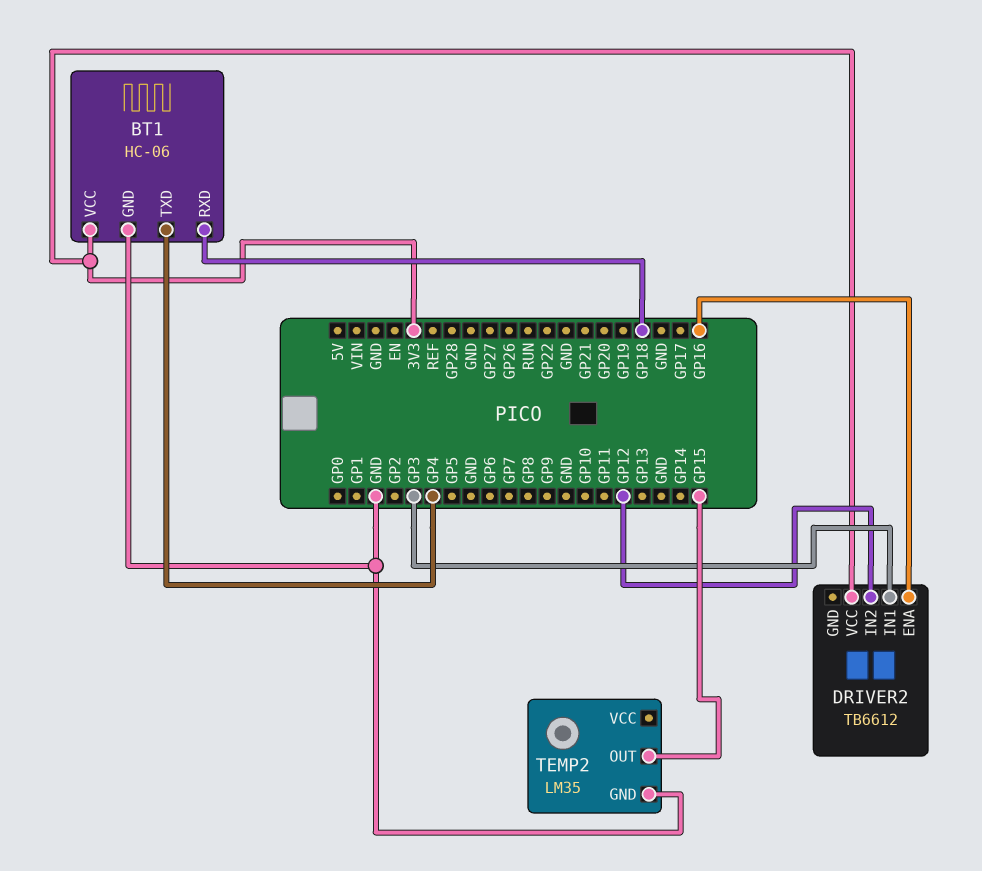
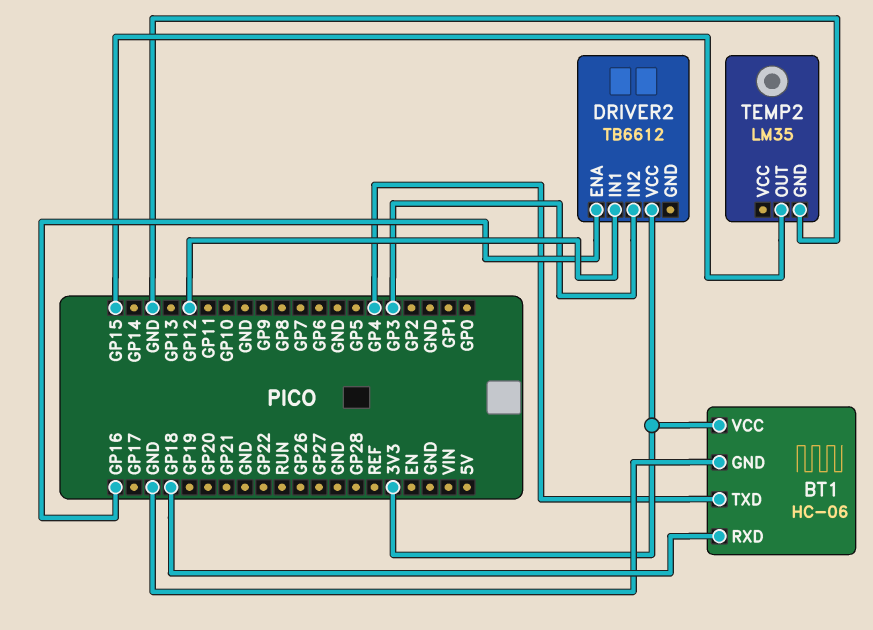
DRIVER2 pin IN1: GP3 -> GP12
DRIVER2 pin IN2: GP12 -> GP3

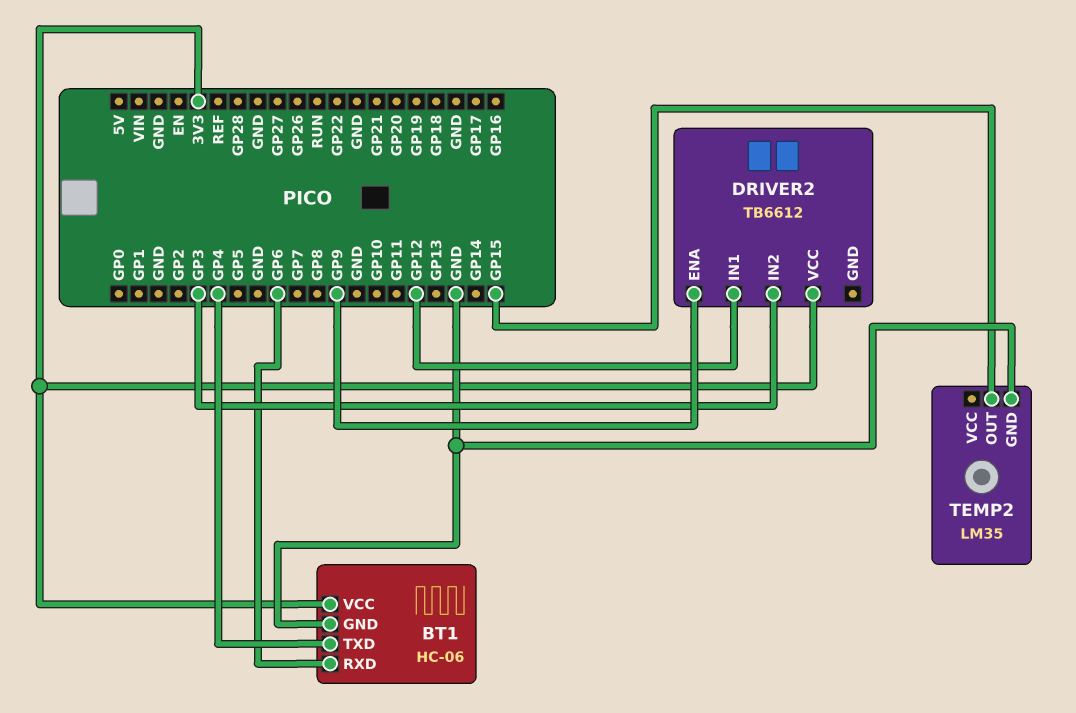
BT1 pin RXD: GP18 -> GP6
DRIVER2 pin ENA: GP16 -> GP9

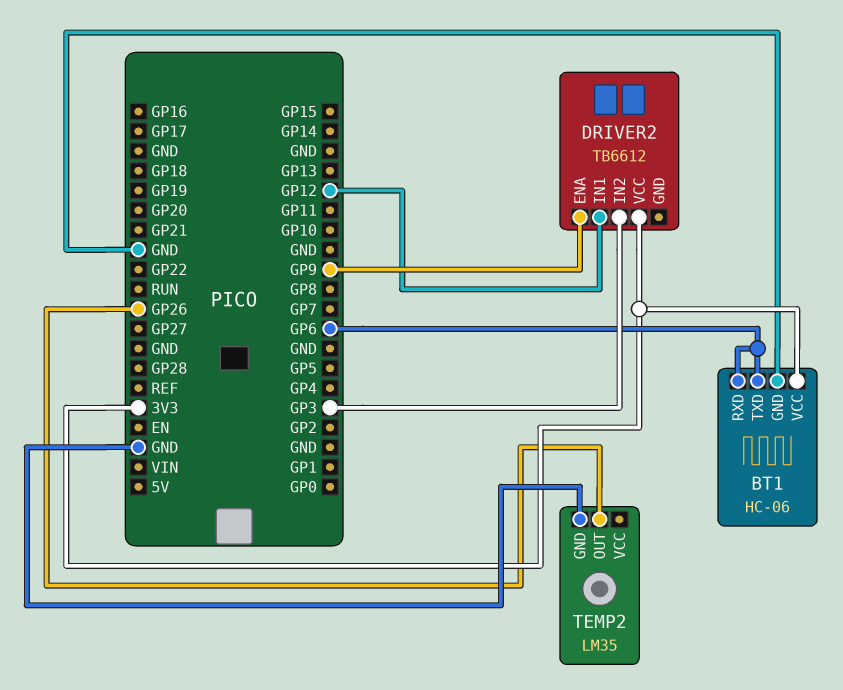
BT1 pin TXD: GP4 -> GP6
TEMP2 pin OUT: GP15 -> GP26

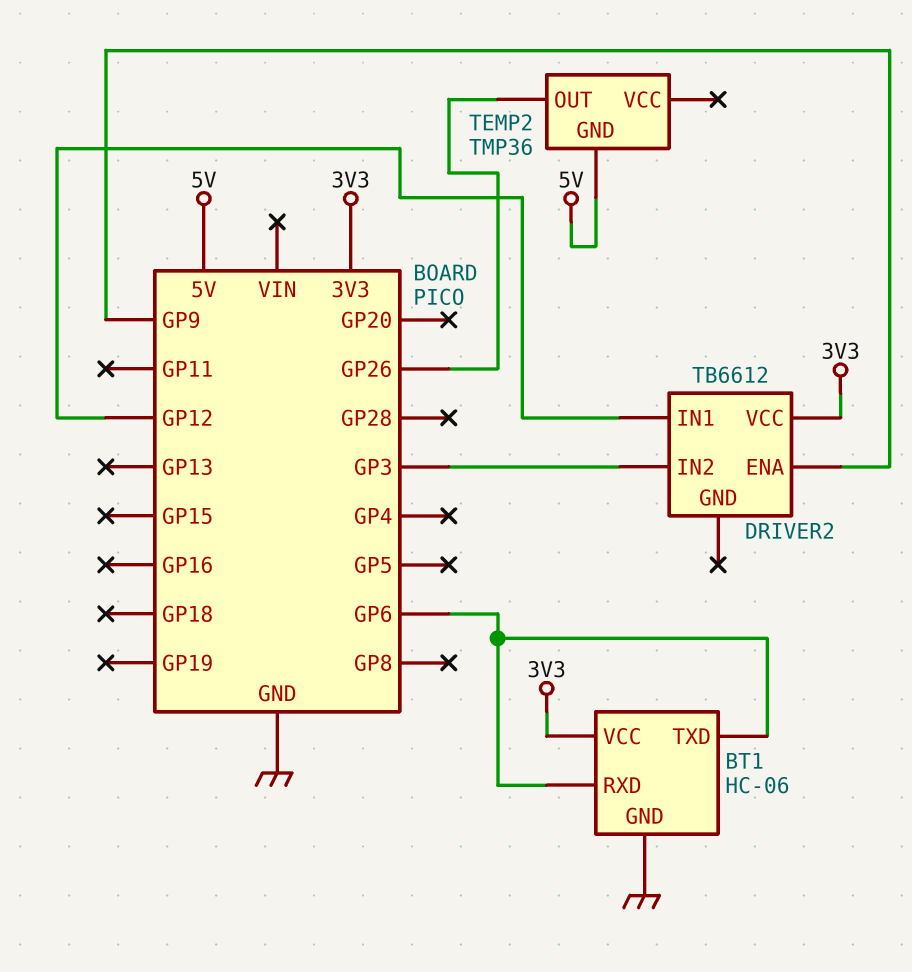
TEMP2: LM35 -> TMP36
TEMP2 pin GND: GND -> 5V

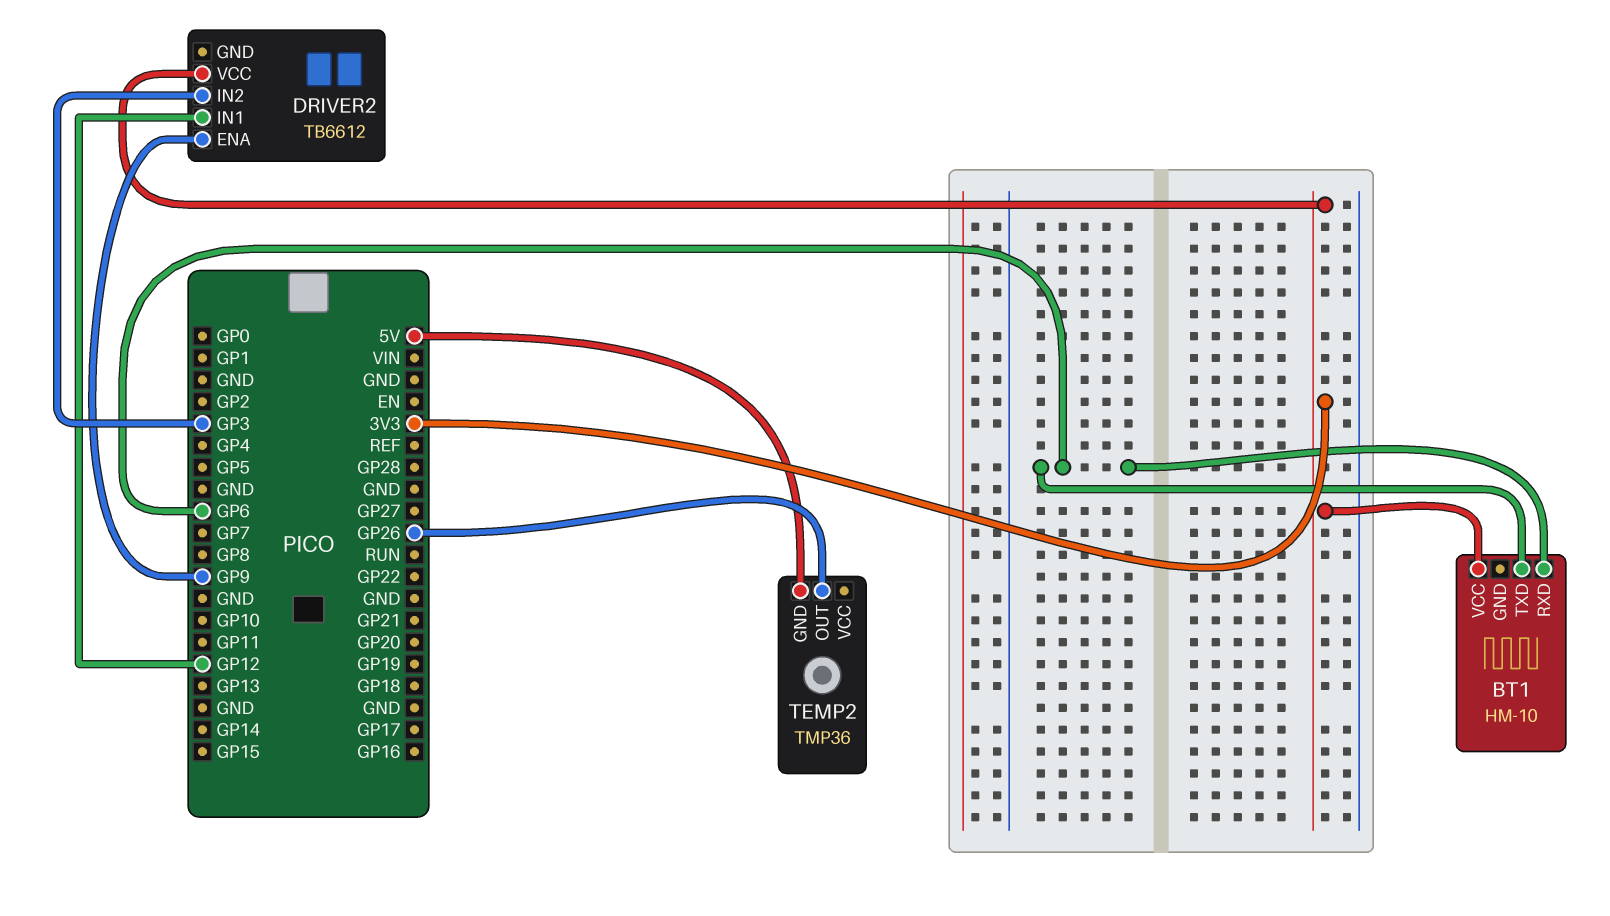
BT1: HC-06 -> HM-10
BT1 pin GND: GND -> none

